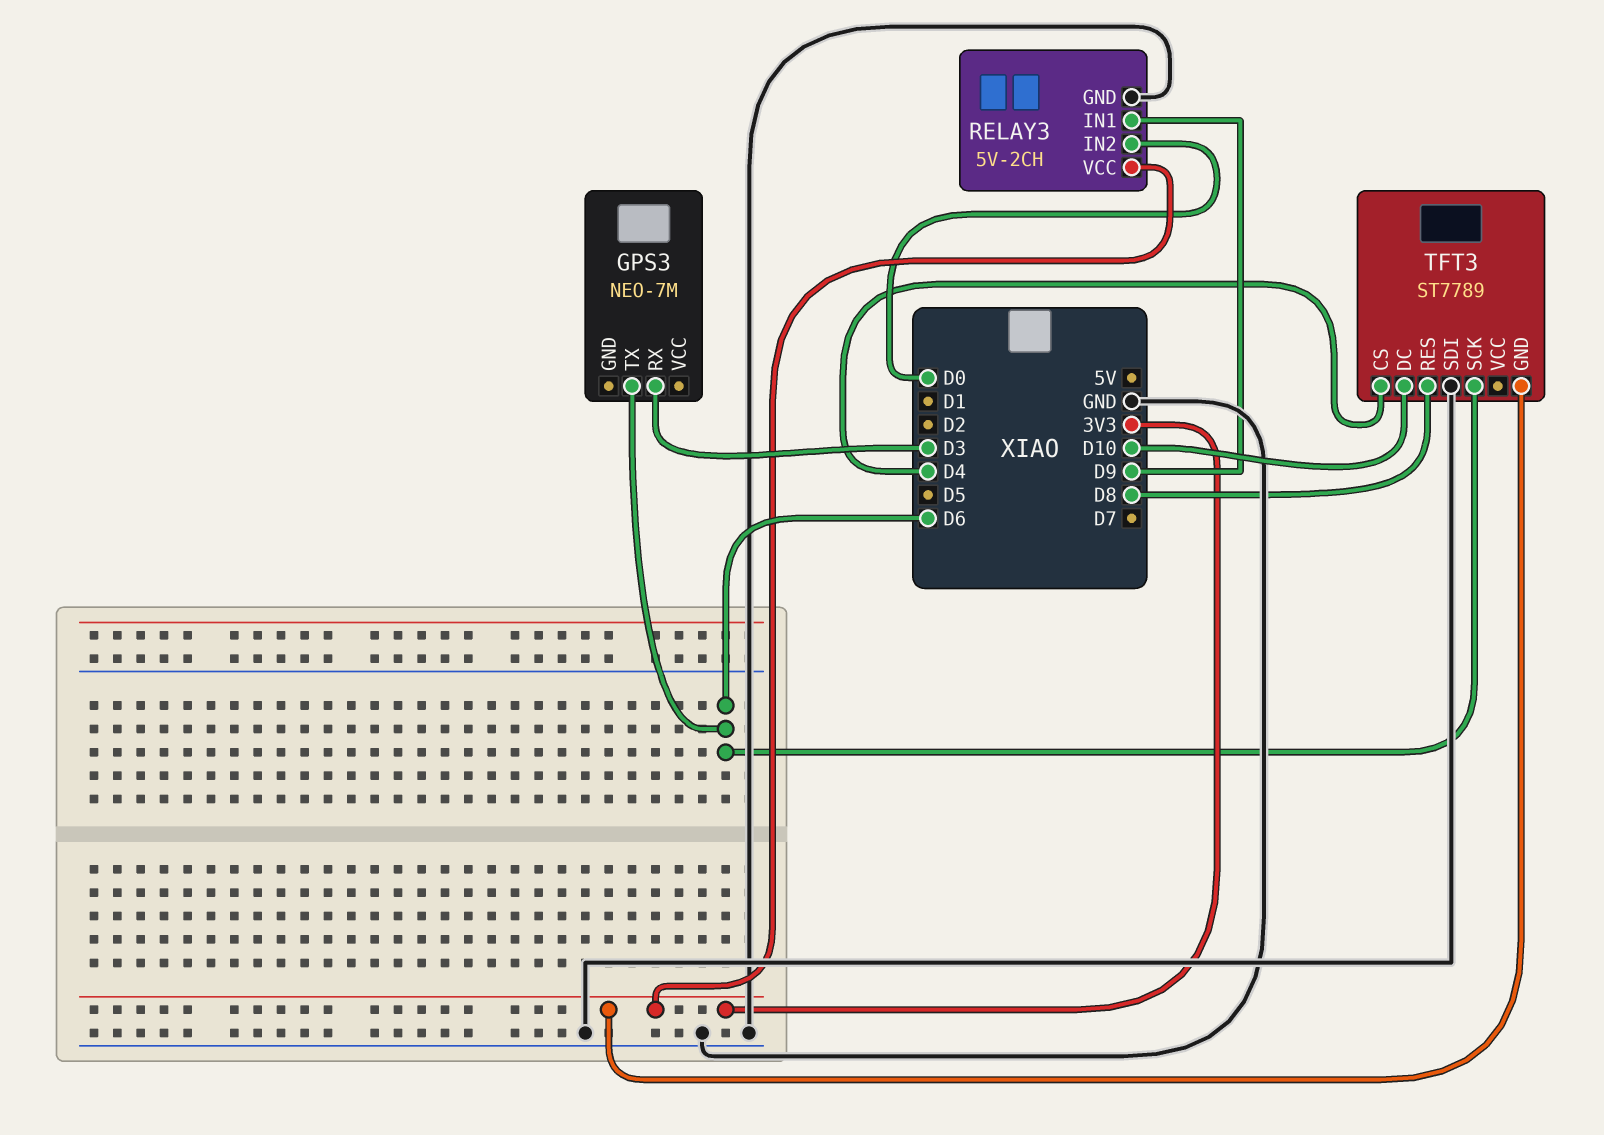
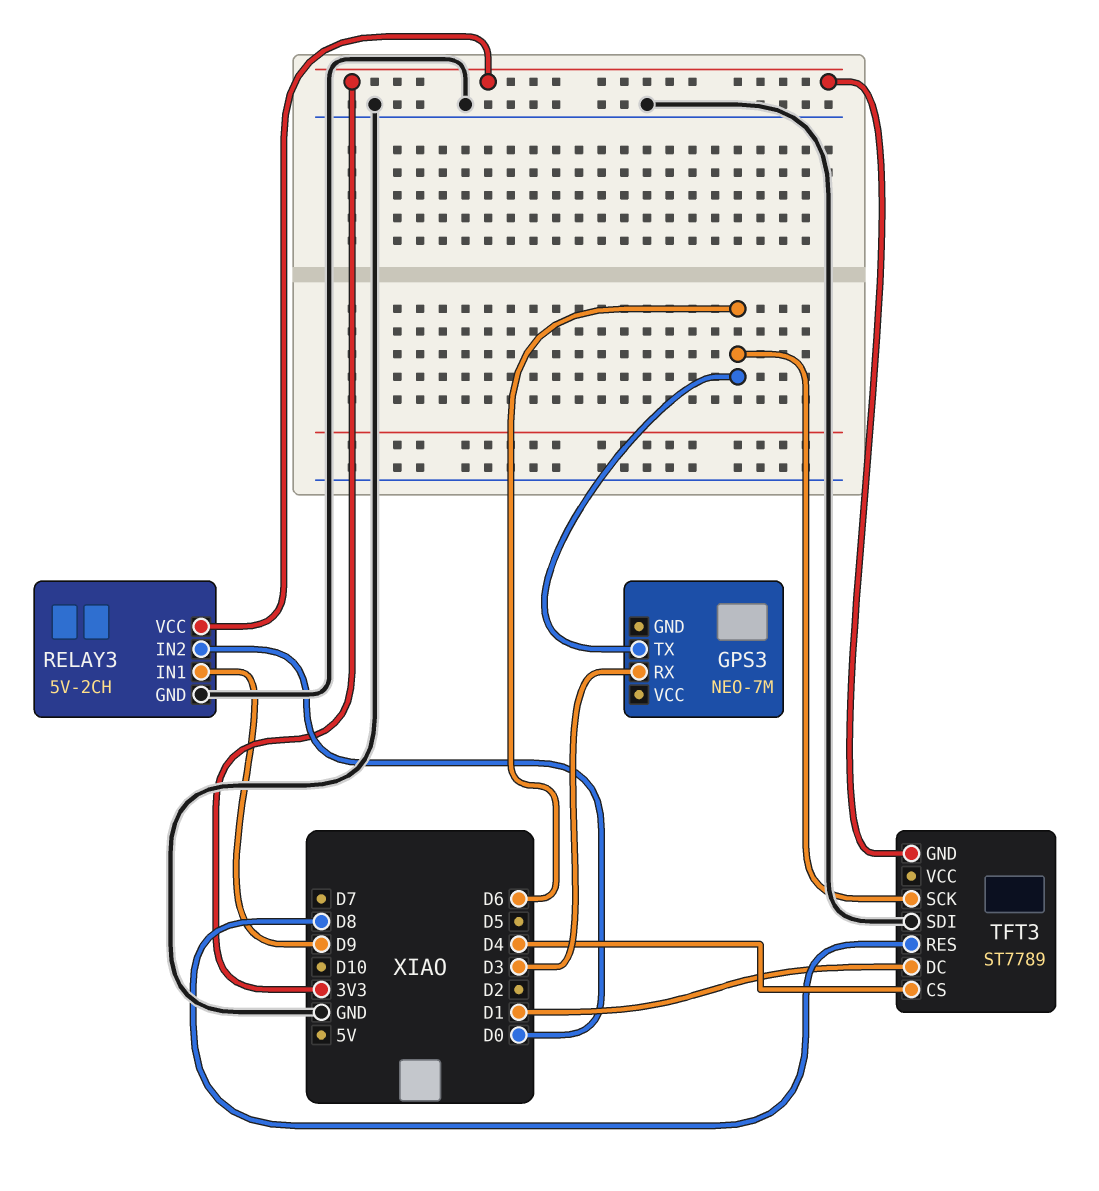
TFT3 pin DC: D10 -> D1

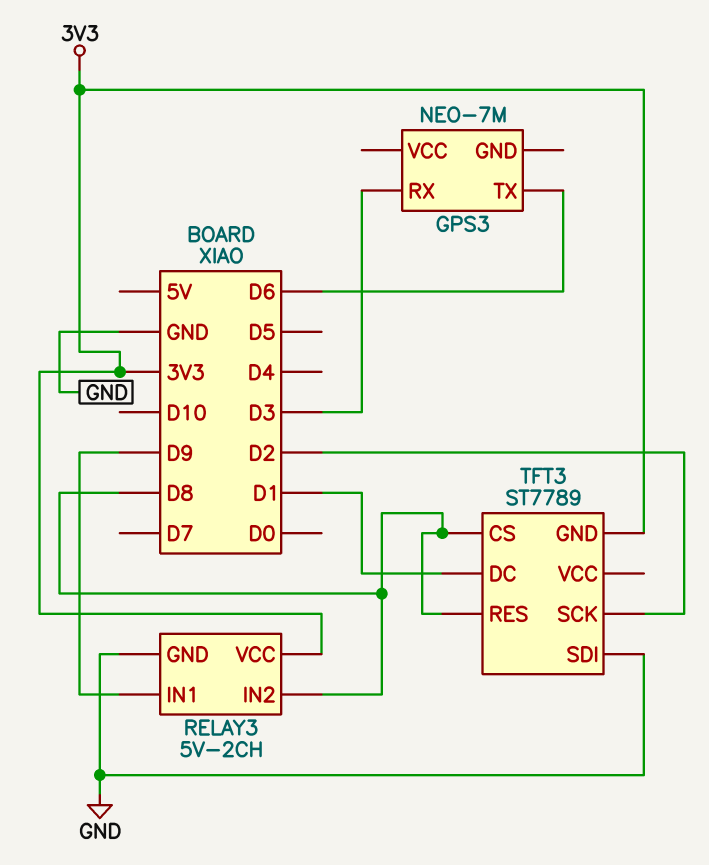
RELAY3 pin IN2: D0 -> D8
TFT3 pin CS: D4 -> D8
TFT3 pin SCK: D6 -> D2

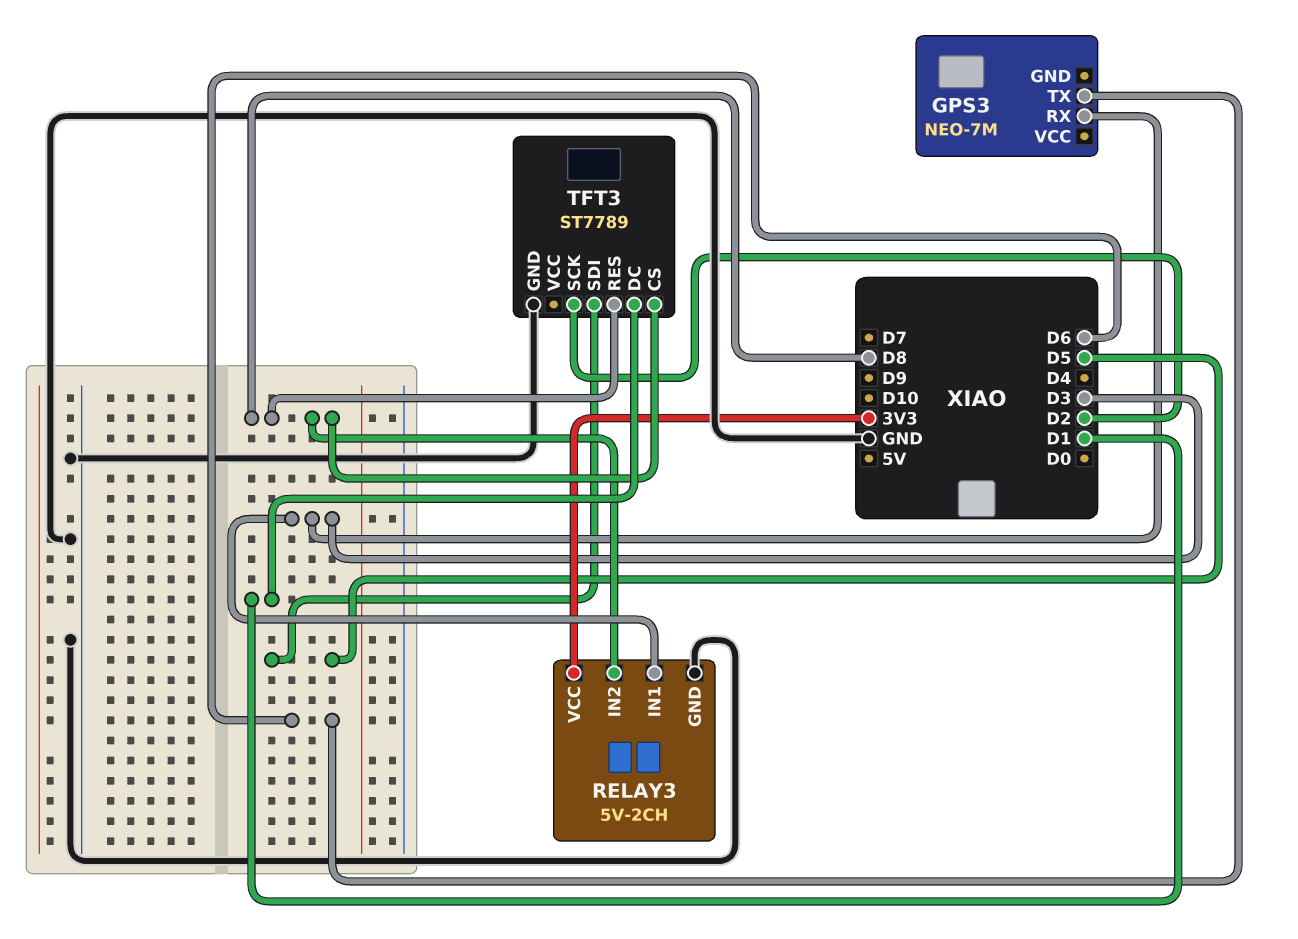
RELAY3 pin IN1: D9 -> D3
TFT3 pin GND: 3V3 -> GND
TFT3 pin SDI: GND -> D5

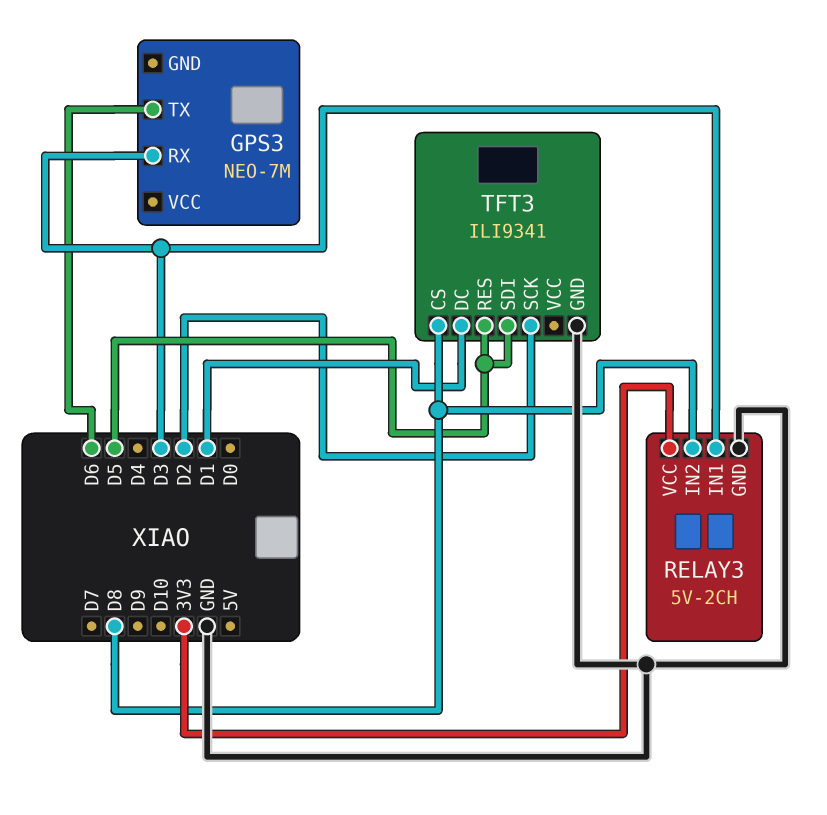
TFT3: ST7789 -> ILI9341
TFT3 pin RES: D8 -> D5

